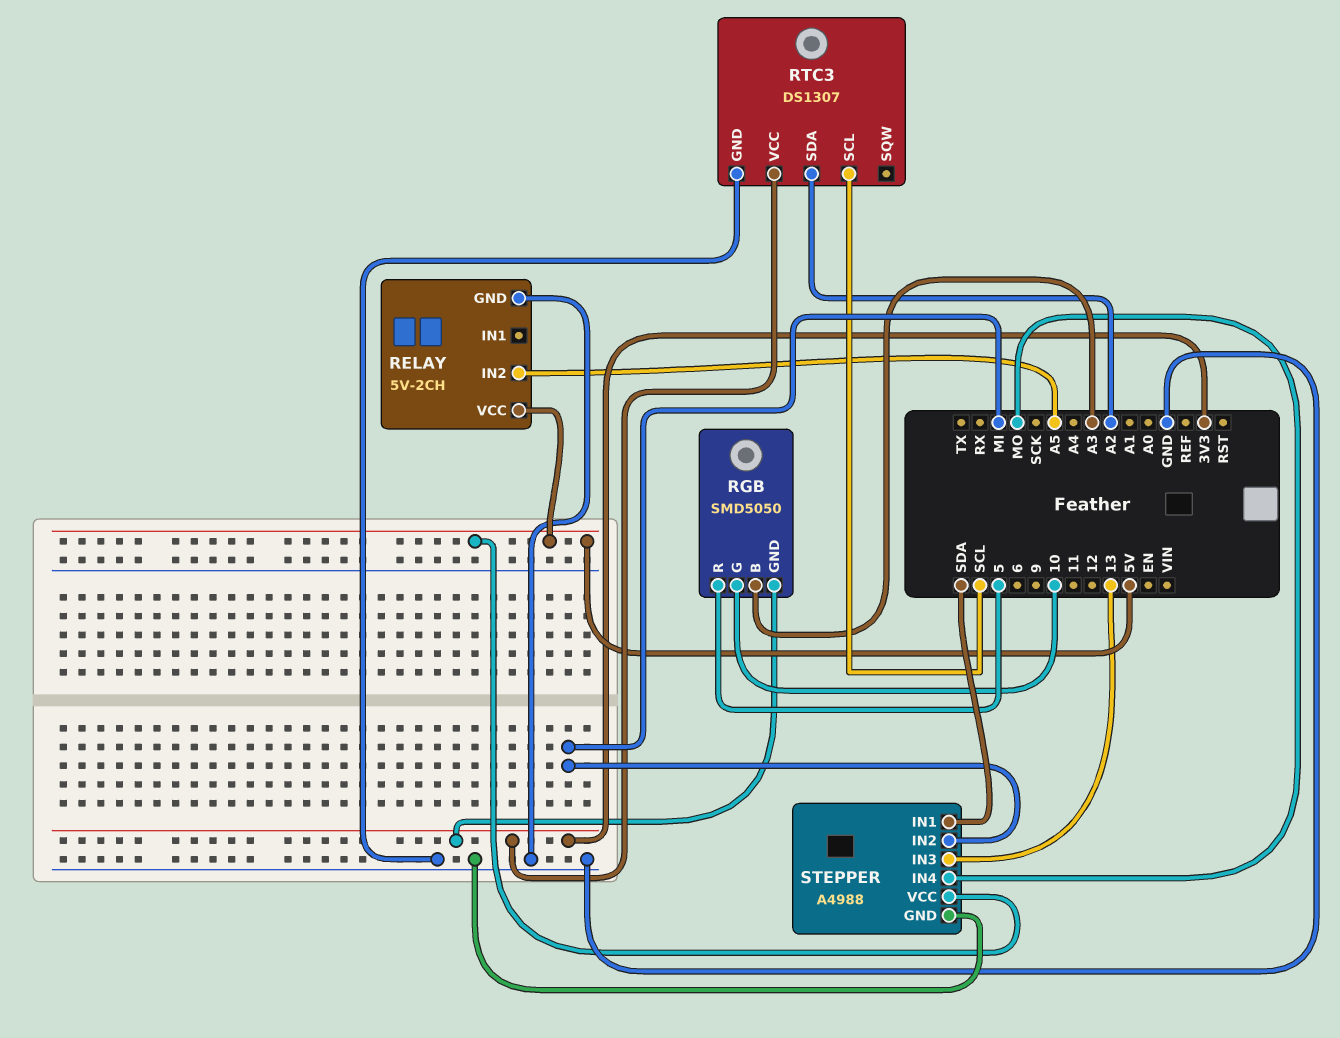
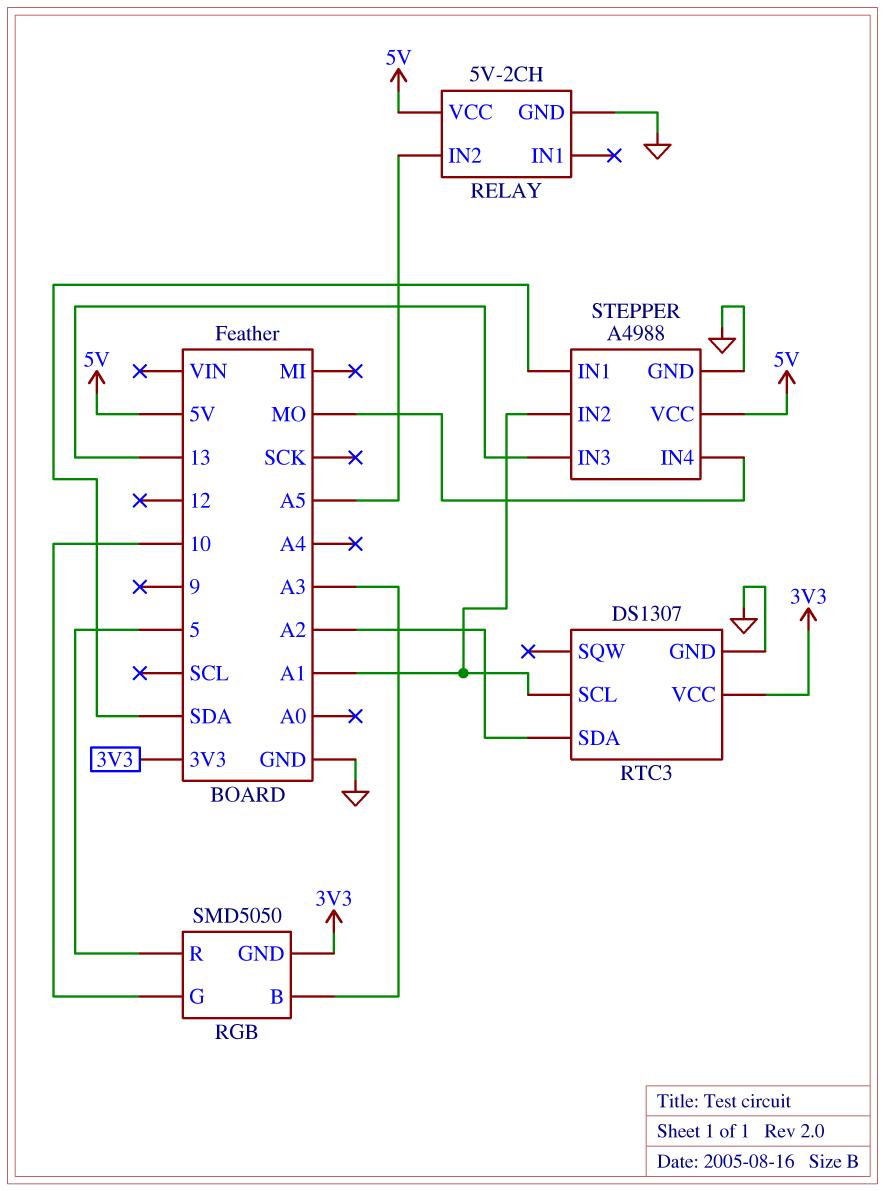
RTC3 pin SCL: SCL -> A1
STEPPER pin IN2: MI -> A1

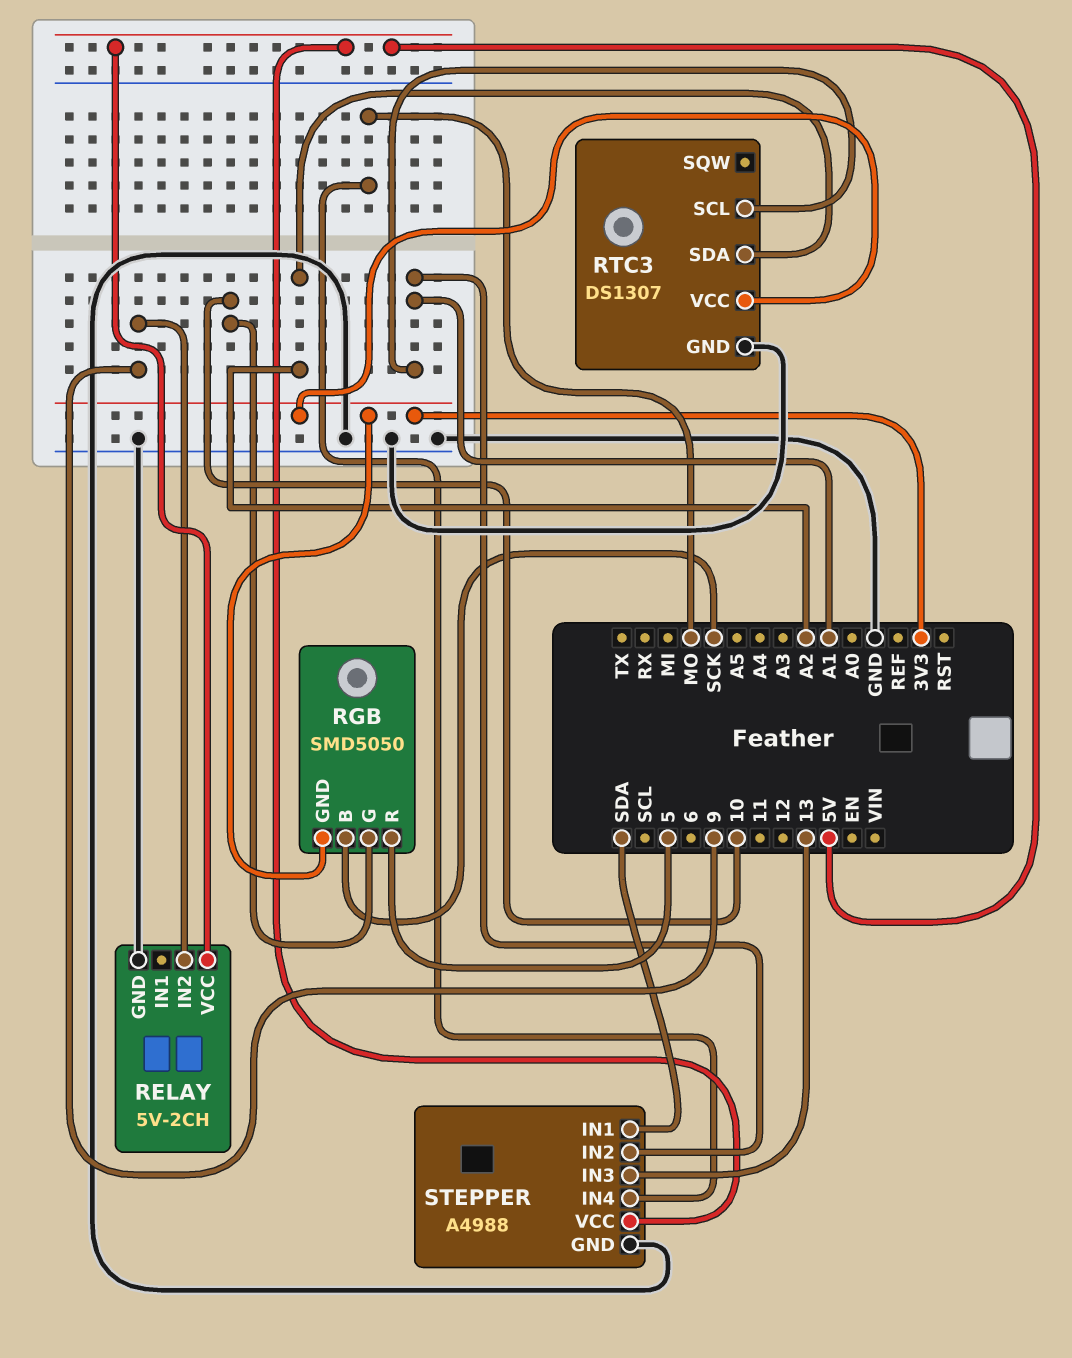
RELAY pin IN2: A5 -> 9
RGB pin B: A3 -> SCK

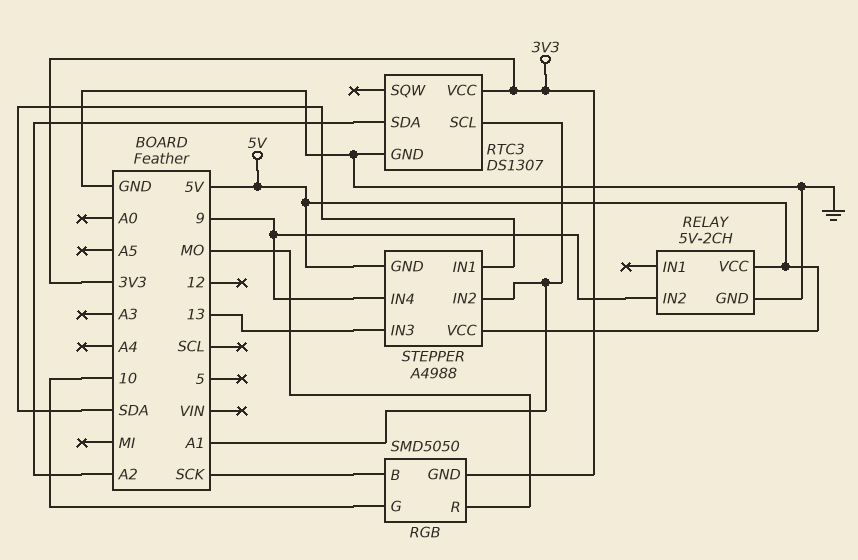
RGB pin R: 5 -> MO
STEPPER pin GND: GND -> 5V
STEPPER pin IN4: MO -> 9

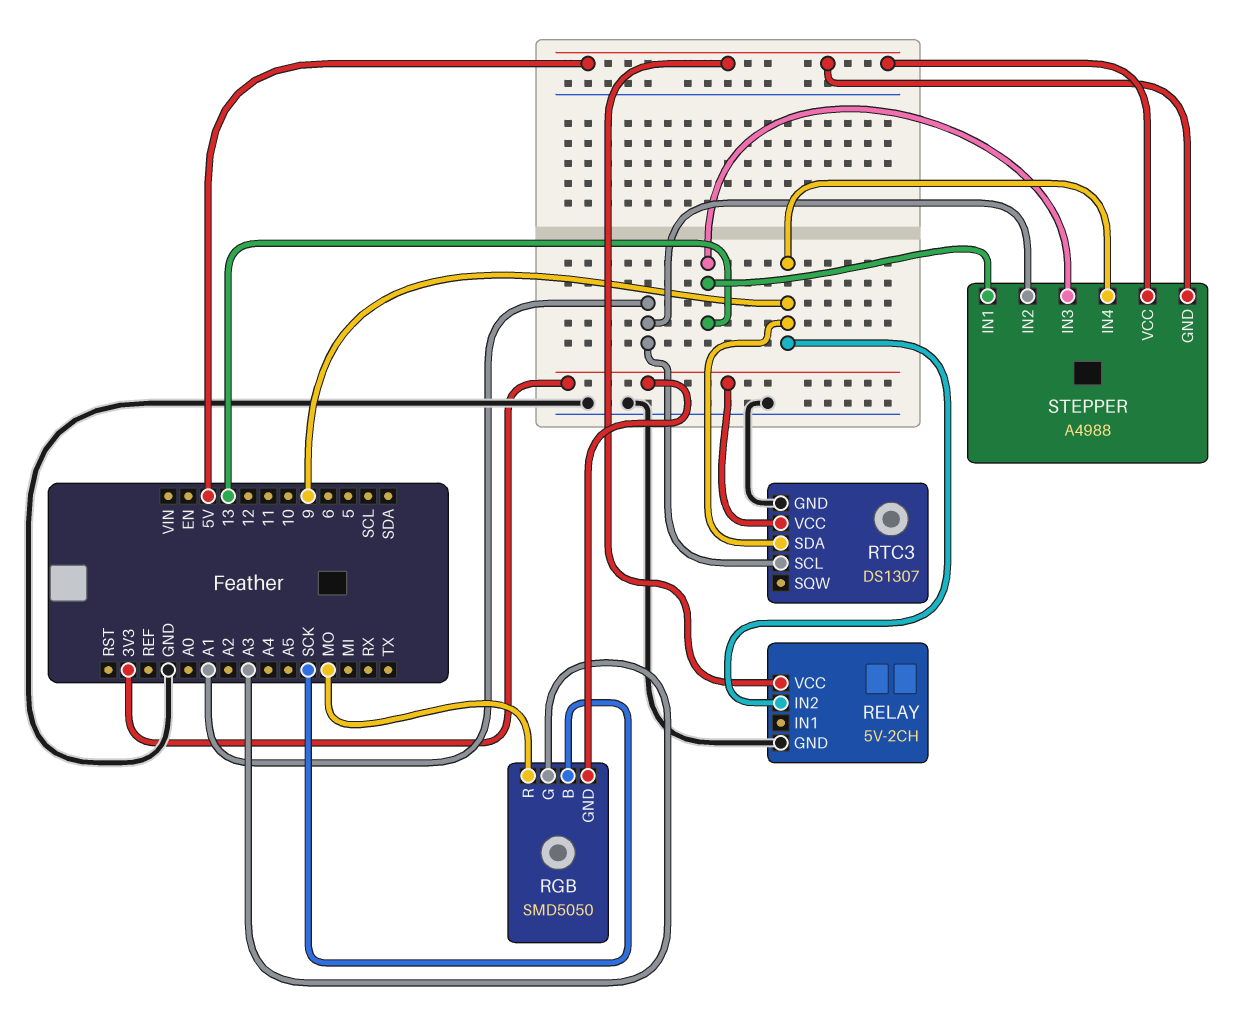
RGB pin G: 10 -> A3
RTC3 pin SDA: A2 -> 9
STEPPER pin IN1: SDA -> 13

